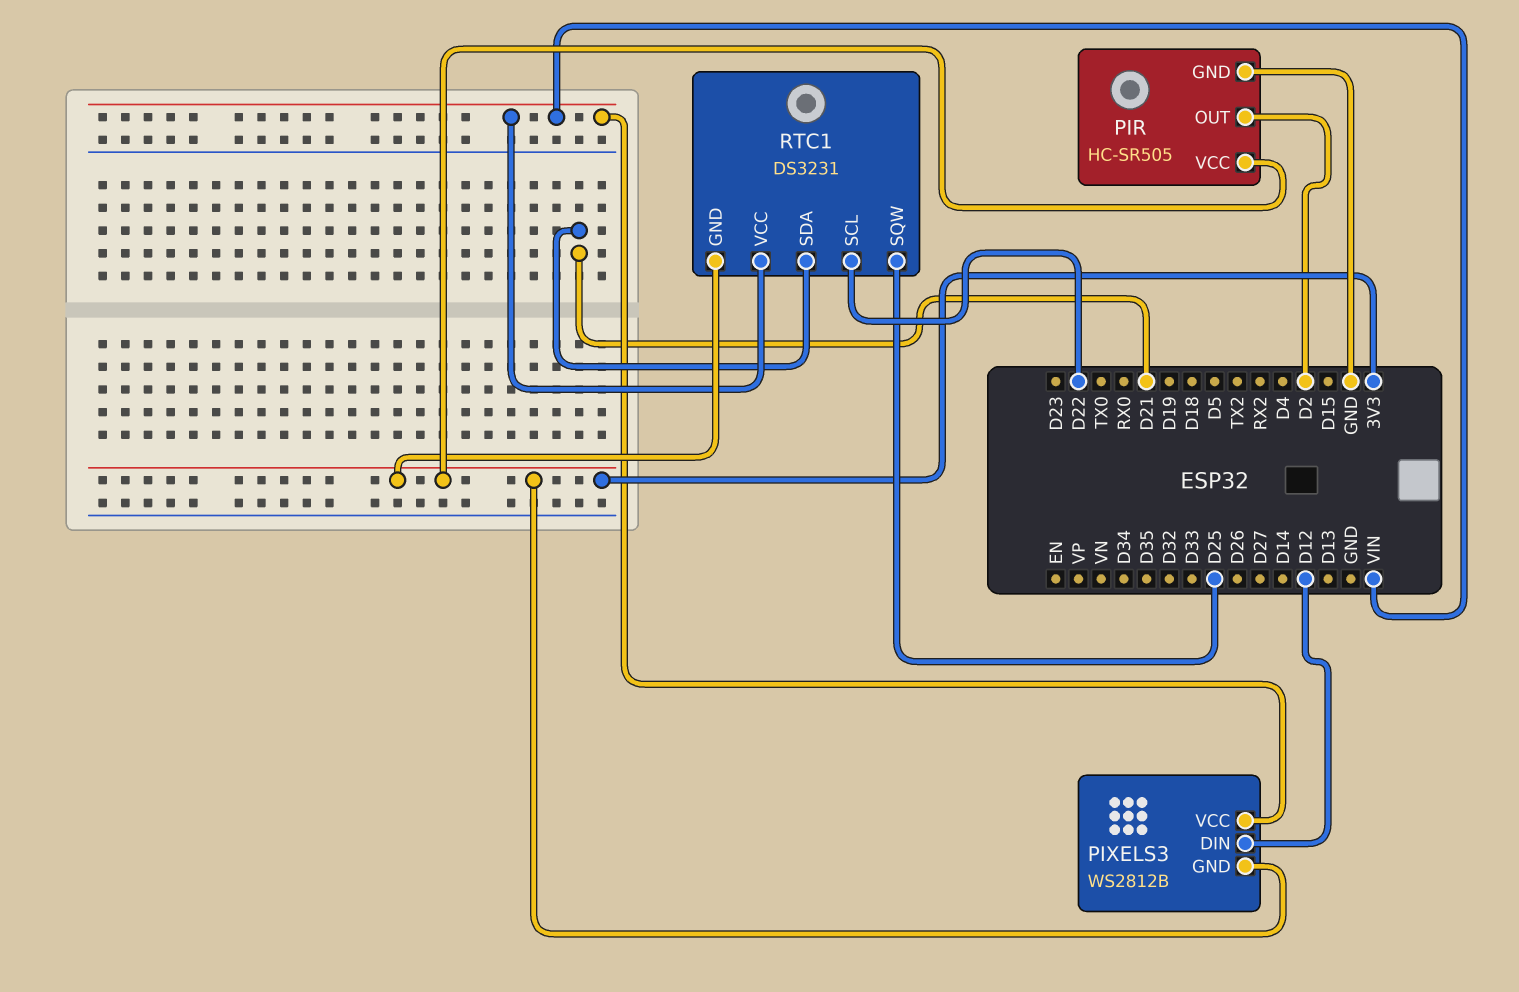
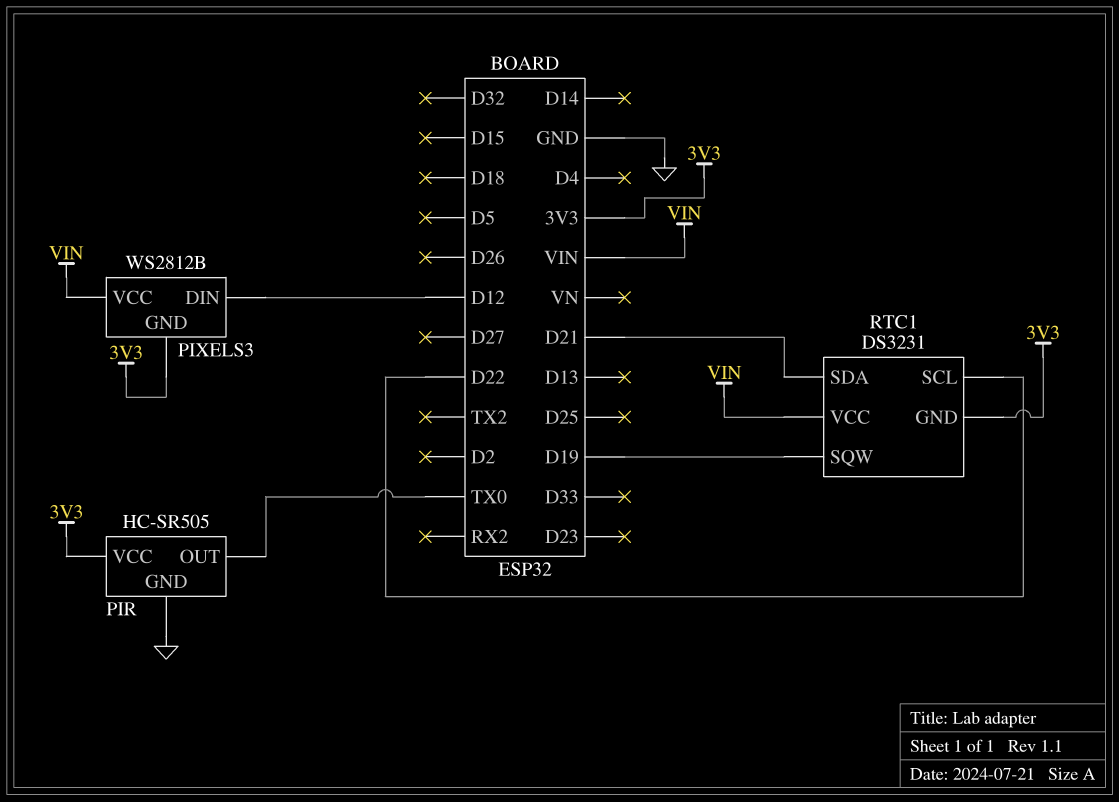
PIR pin OUT: D2 -> TX0
RTC1 pin SQW: D25 -> D19

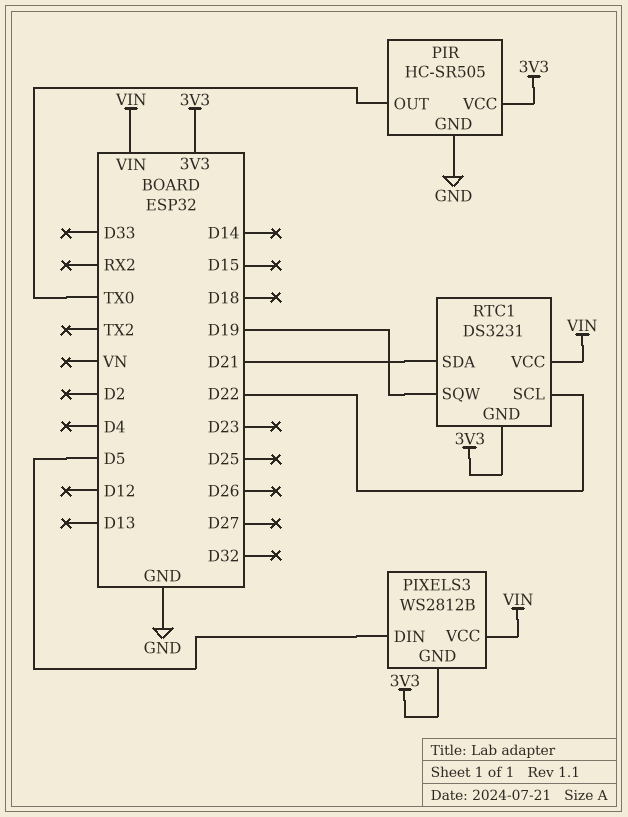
PIXELS3 pin DIN: D12 -> D5

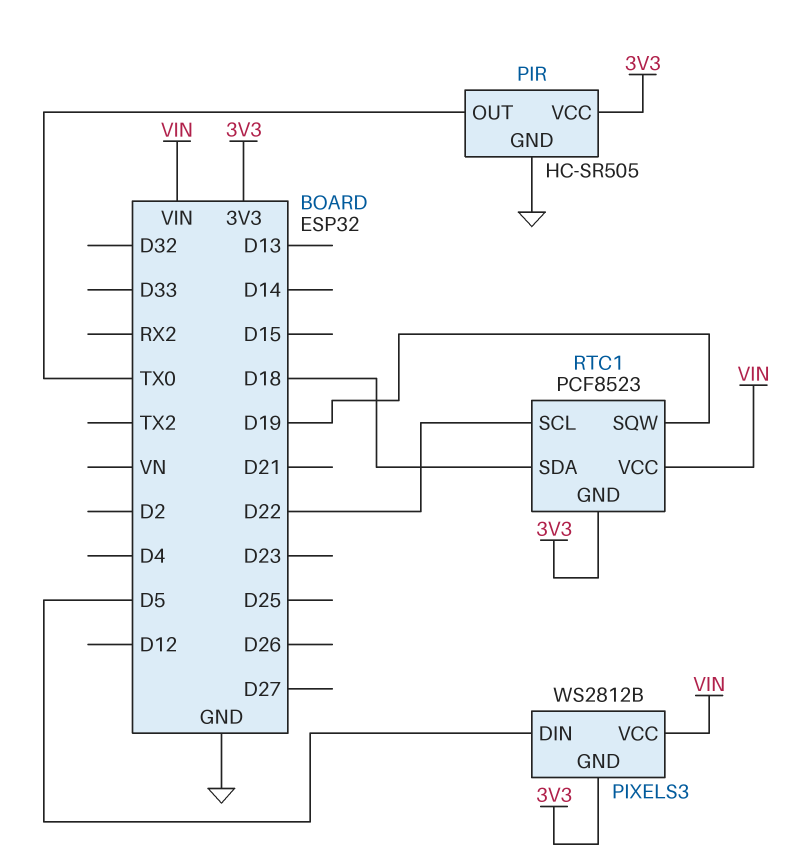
RTC1: DS3231 -> PCF8523
RTC1 pin SDA: D21 -> D18

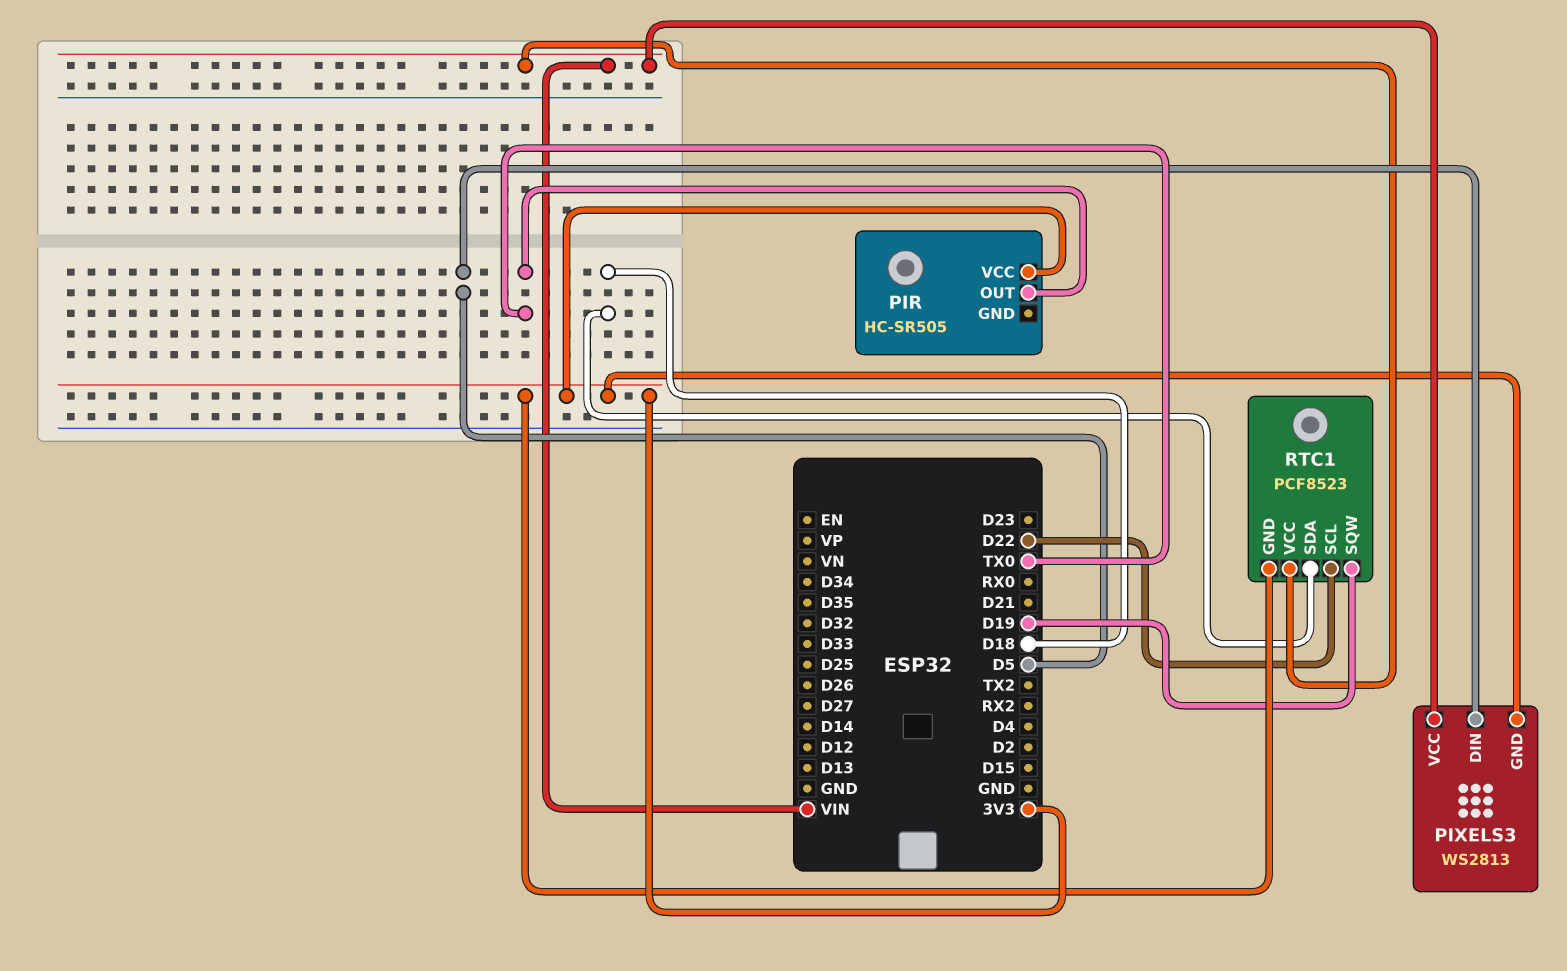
PIR pin GND: GND -> none
PIXELS3: WS2812B -> WS2813

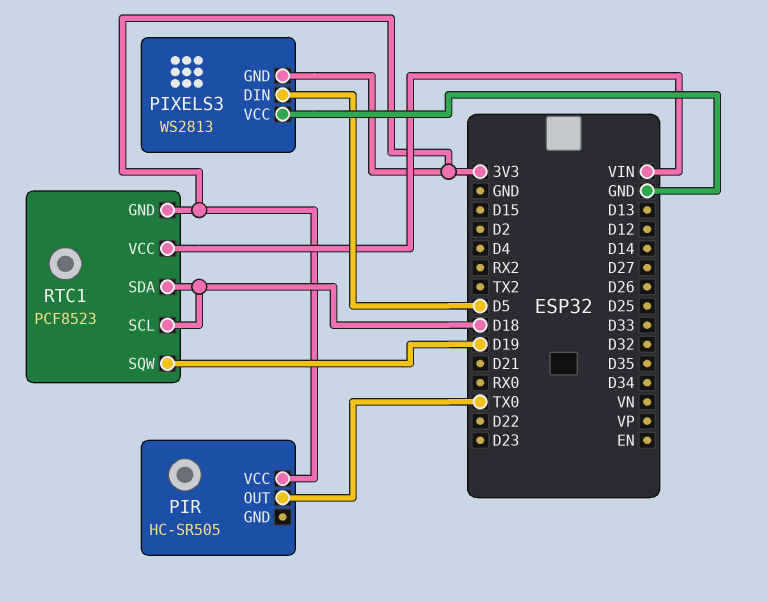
PIXELS3 pin VCC: VIN -> GND
RTC1 pin SCL: D22 -> D18

